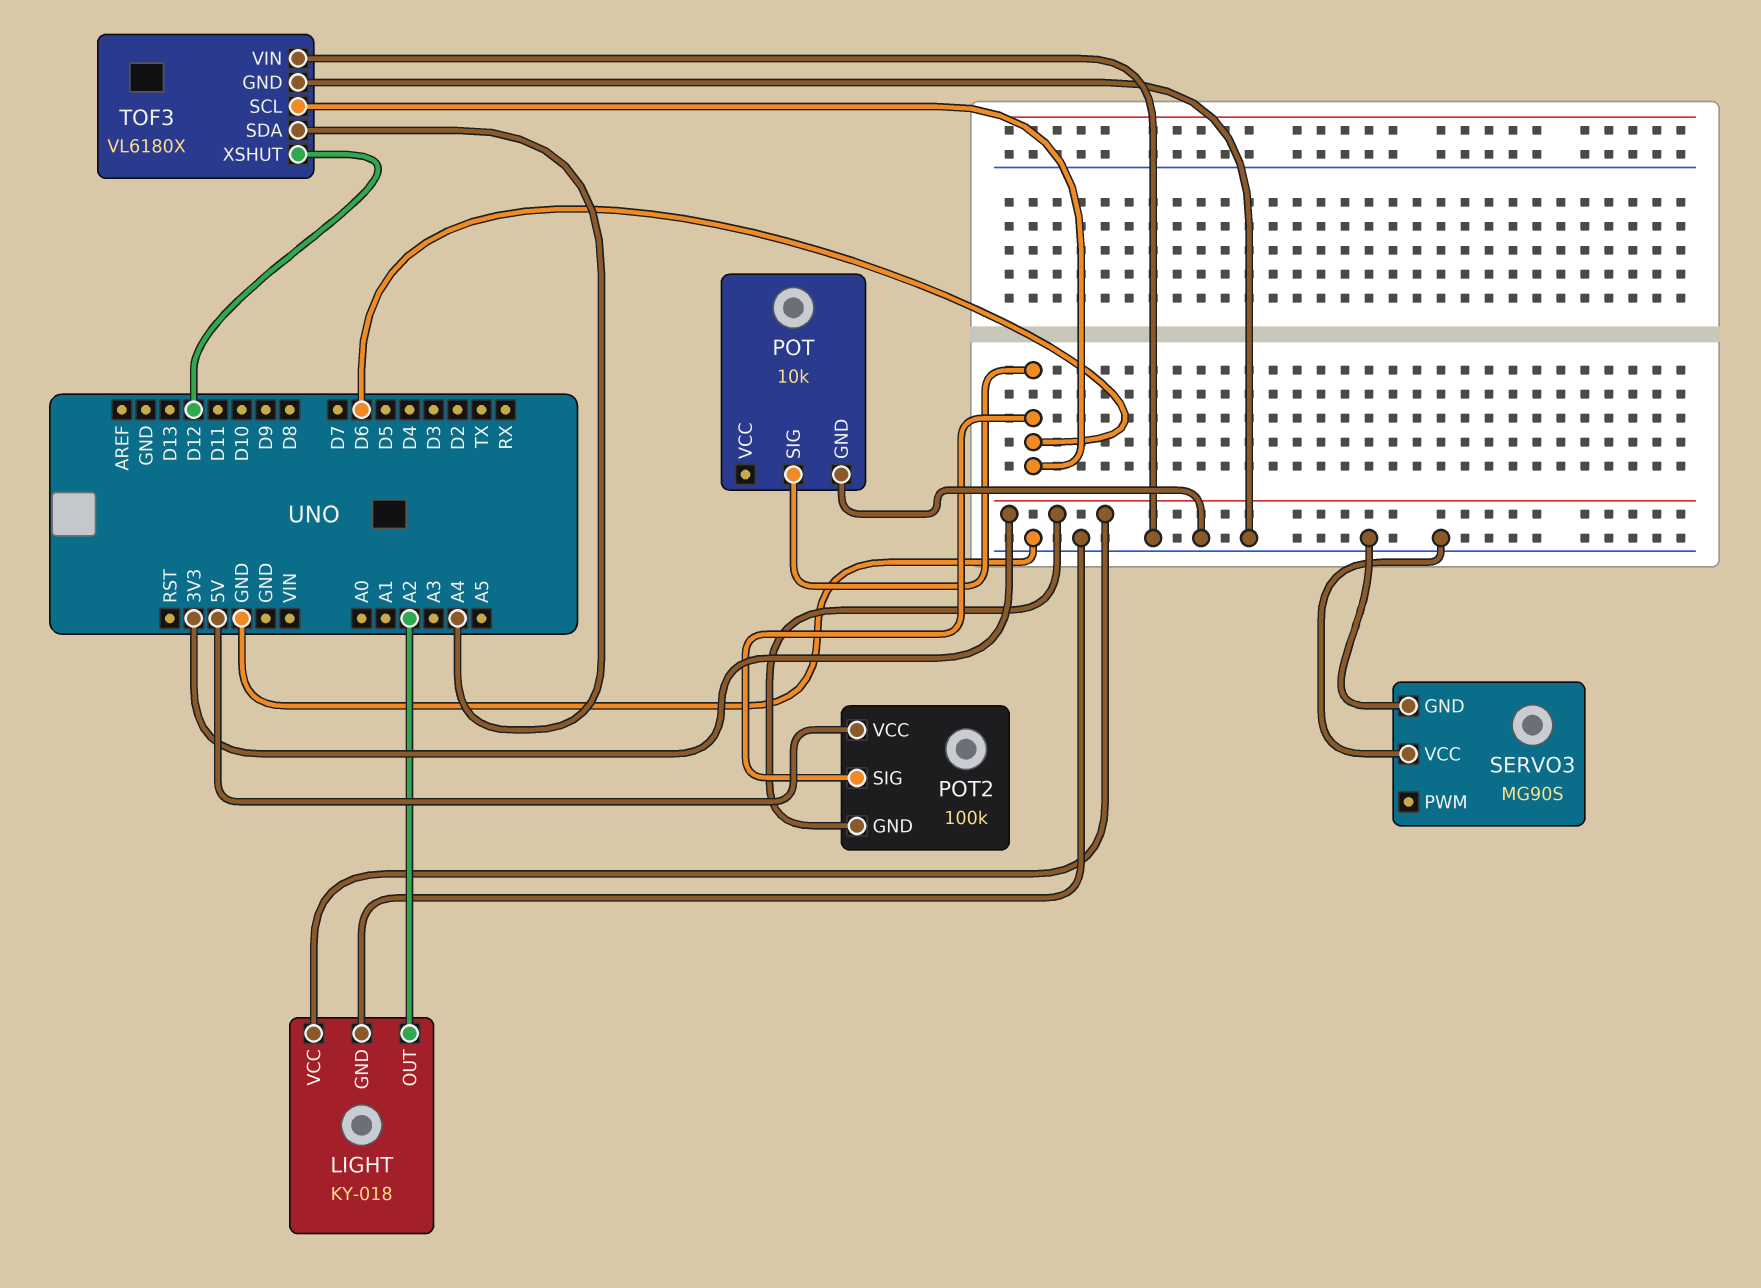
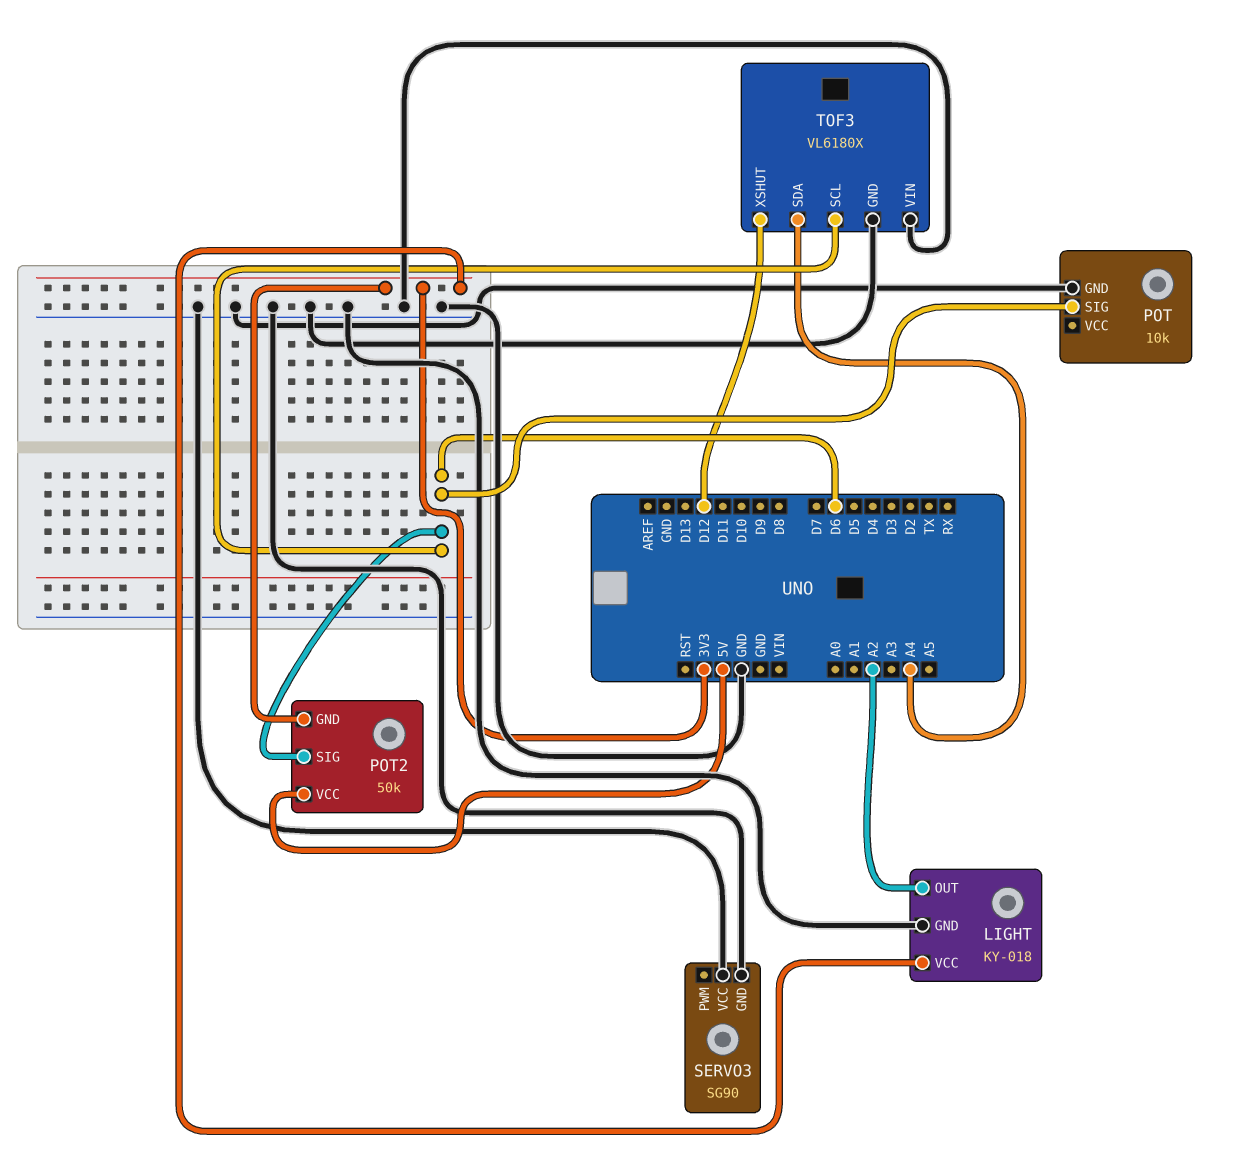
POT2: 100k -> 50k
SERVO3: MG90S -> SG90

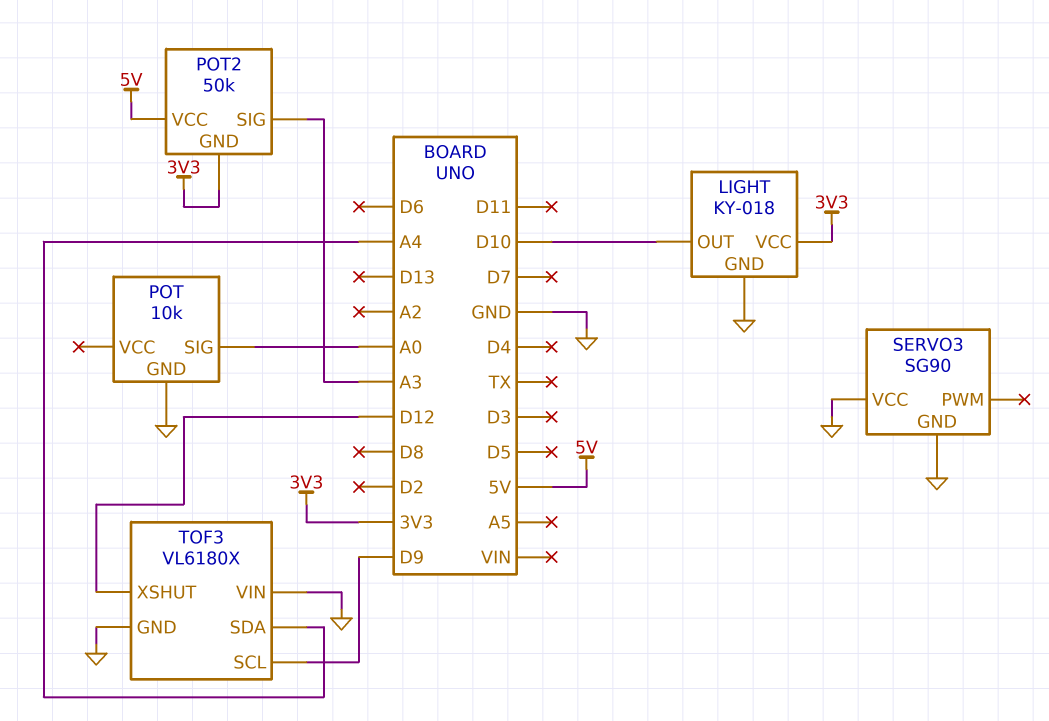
LIGHT pin OUT: A2 -> D10
POT pin SIG: D6 -> A0
POT2 pin SIG: D6 -> A3
TOF3 pin SCL: D6 -> D9

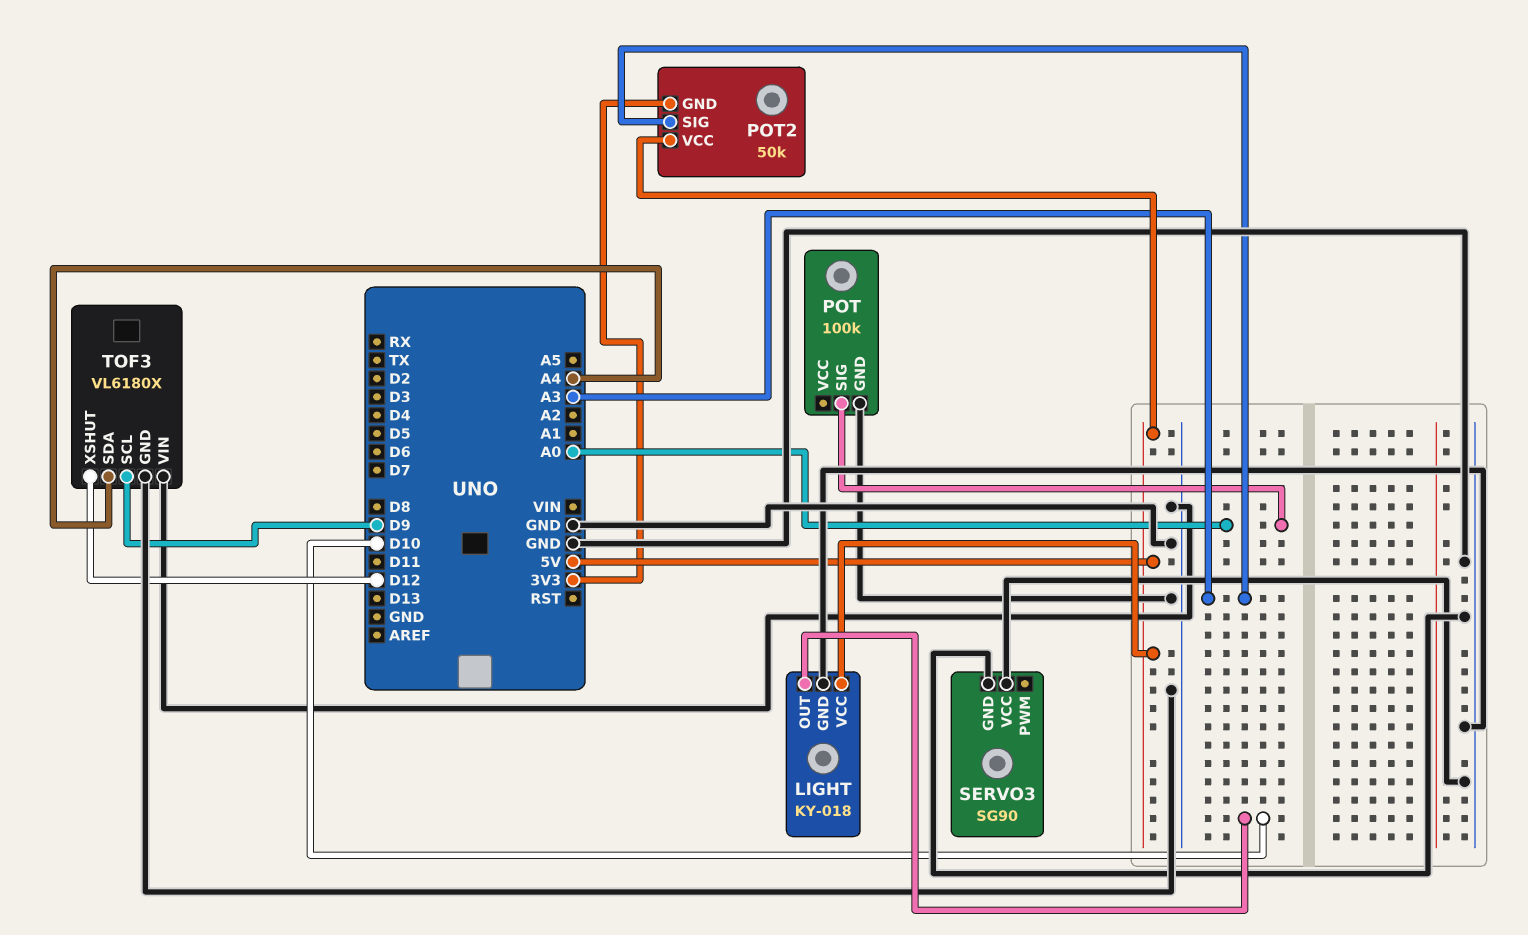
LIGHT pin VCC: 3V3 -> 5V
POT: 10k -> 100k

